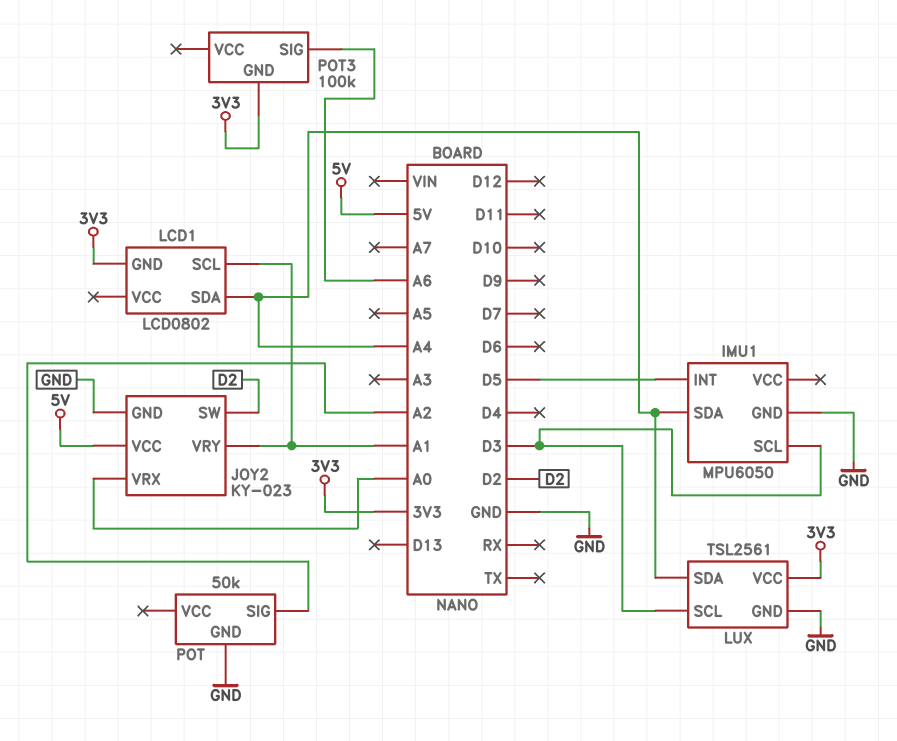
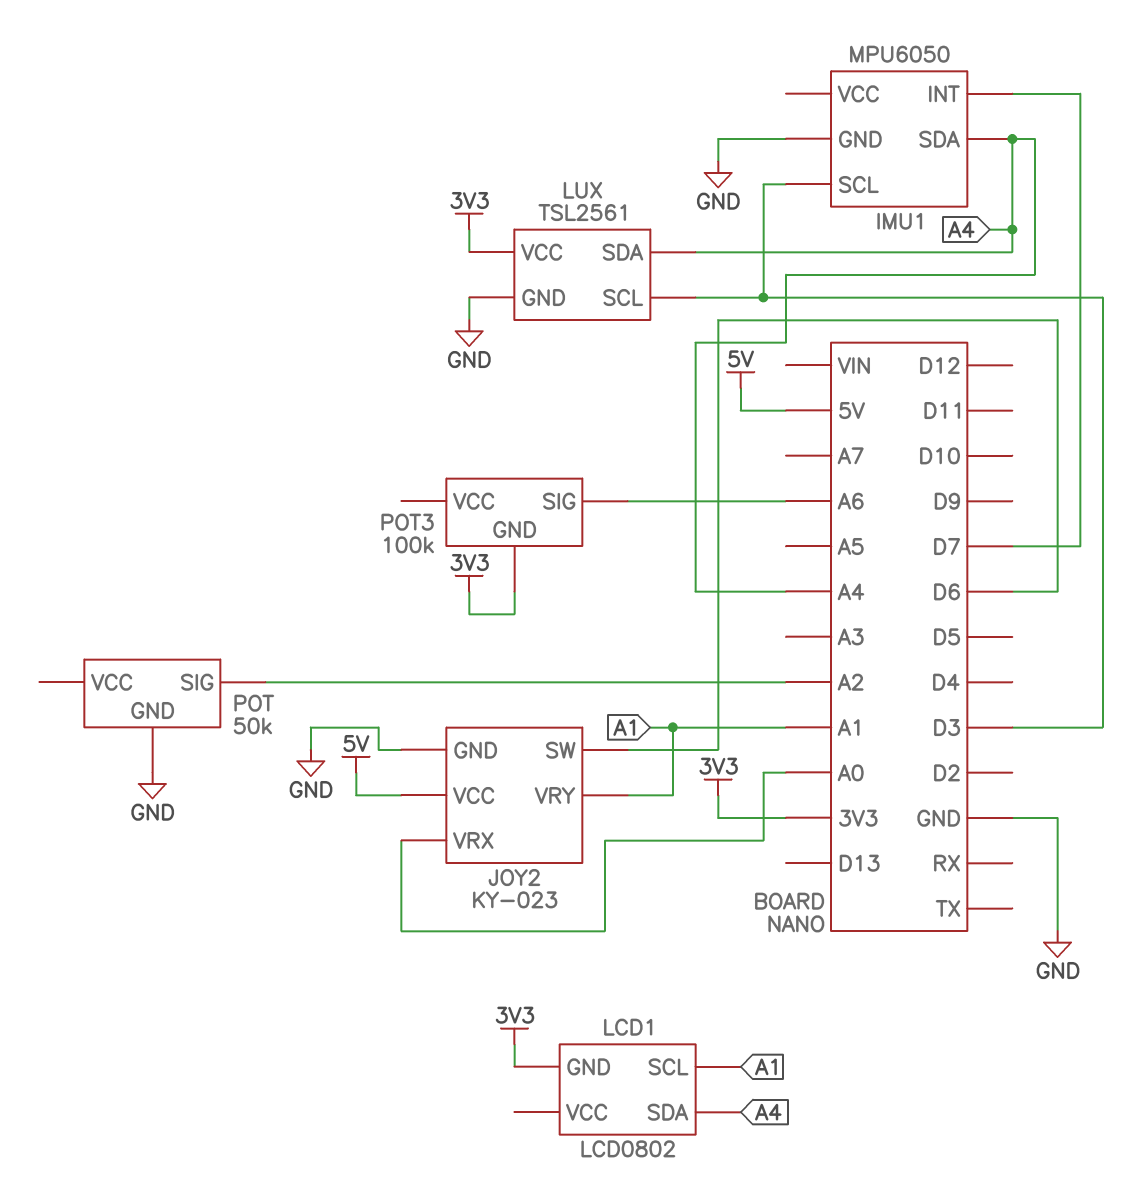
IMU1 pin INT: D5 -> D7
JOY2 pin SW: D2 -> D6

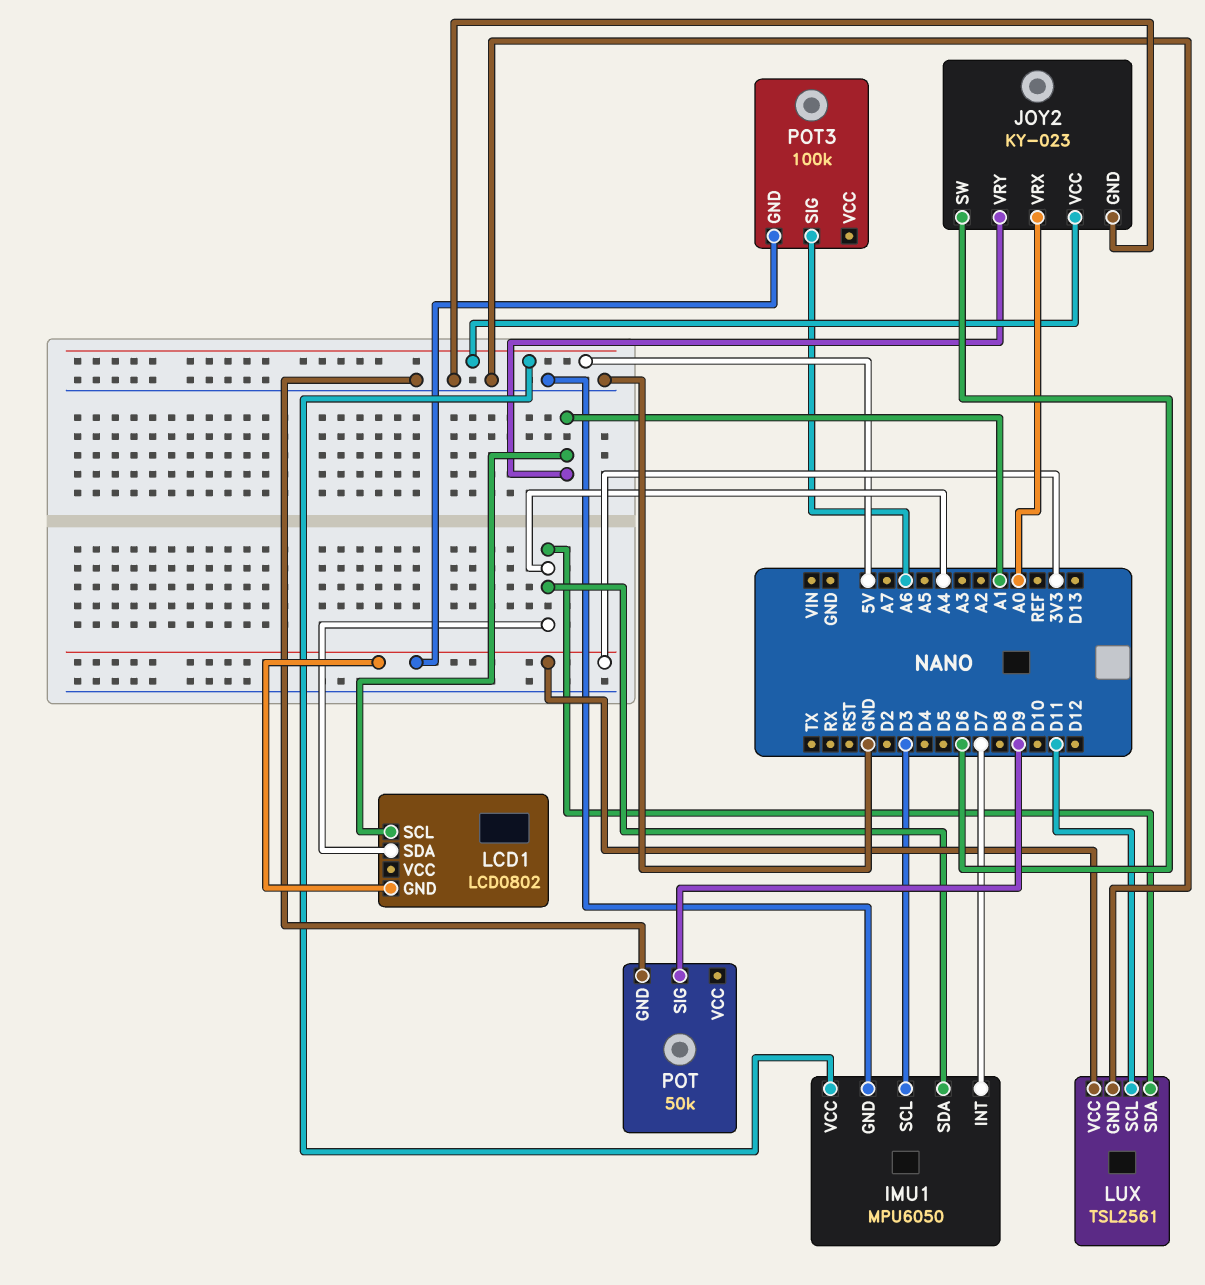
IMU1 pin VCC: none -> 5V
LUX pin SCL: D3 -> D11
POT pin SIG: A2 -> D9

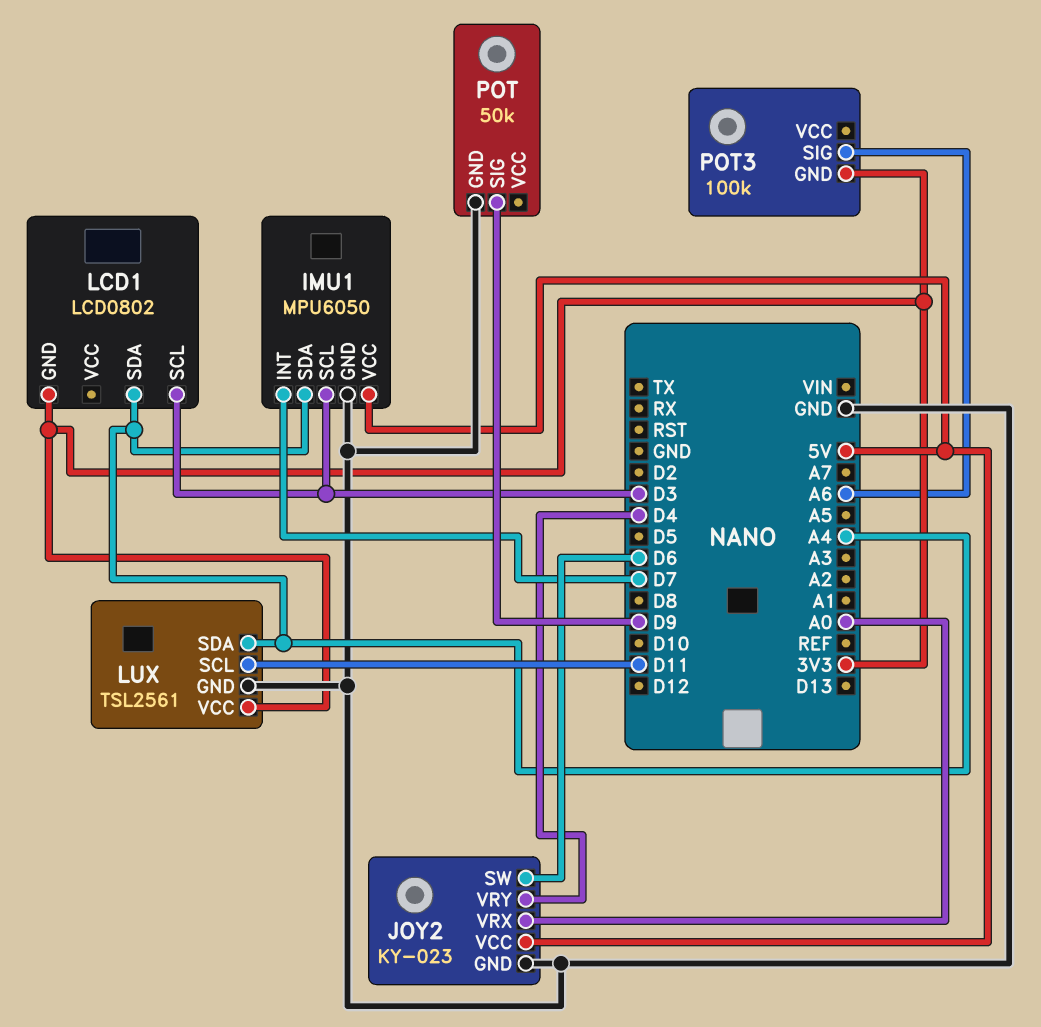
JOY2 pin VRY: A1 -> D4
LCD1 pin SCL: A1 -> D3

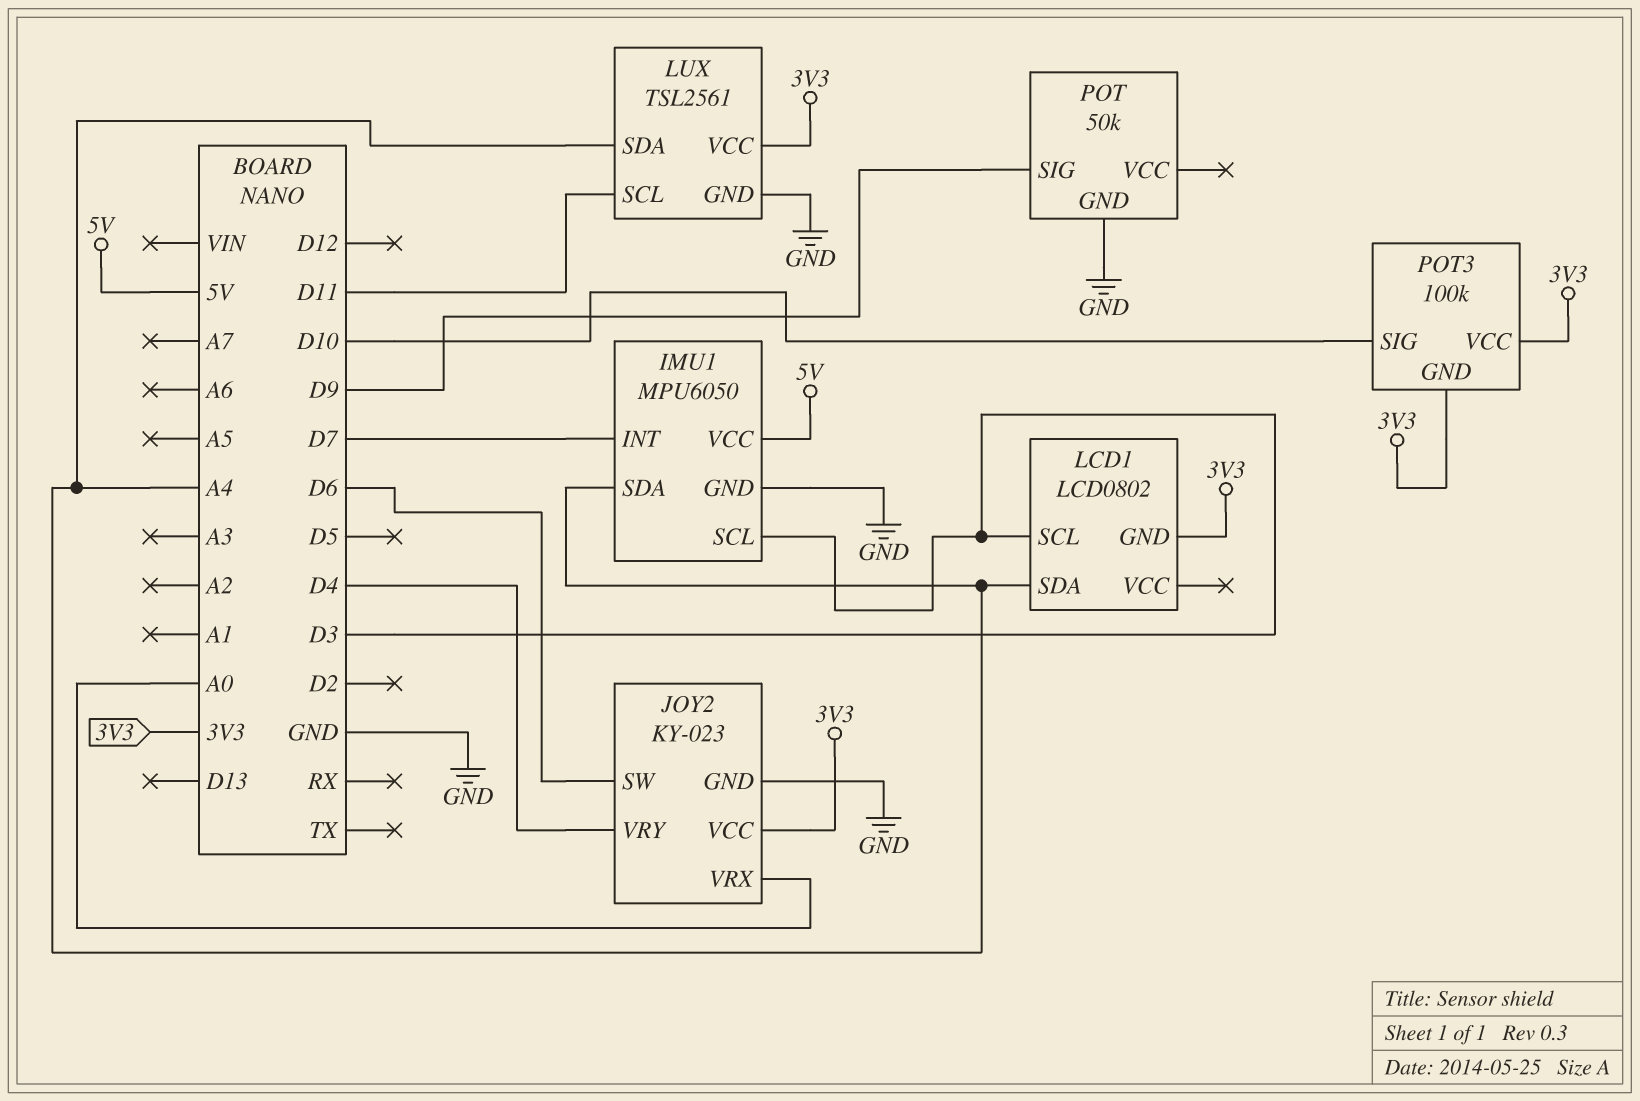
JOY2 pin VCC: 5V -> 3V3
POT3 pin SIG: A6 -> D10
POT3 pin VCC: none -> 3V3

